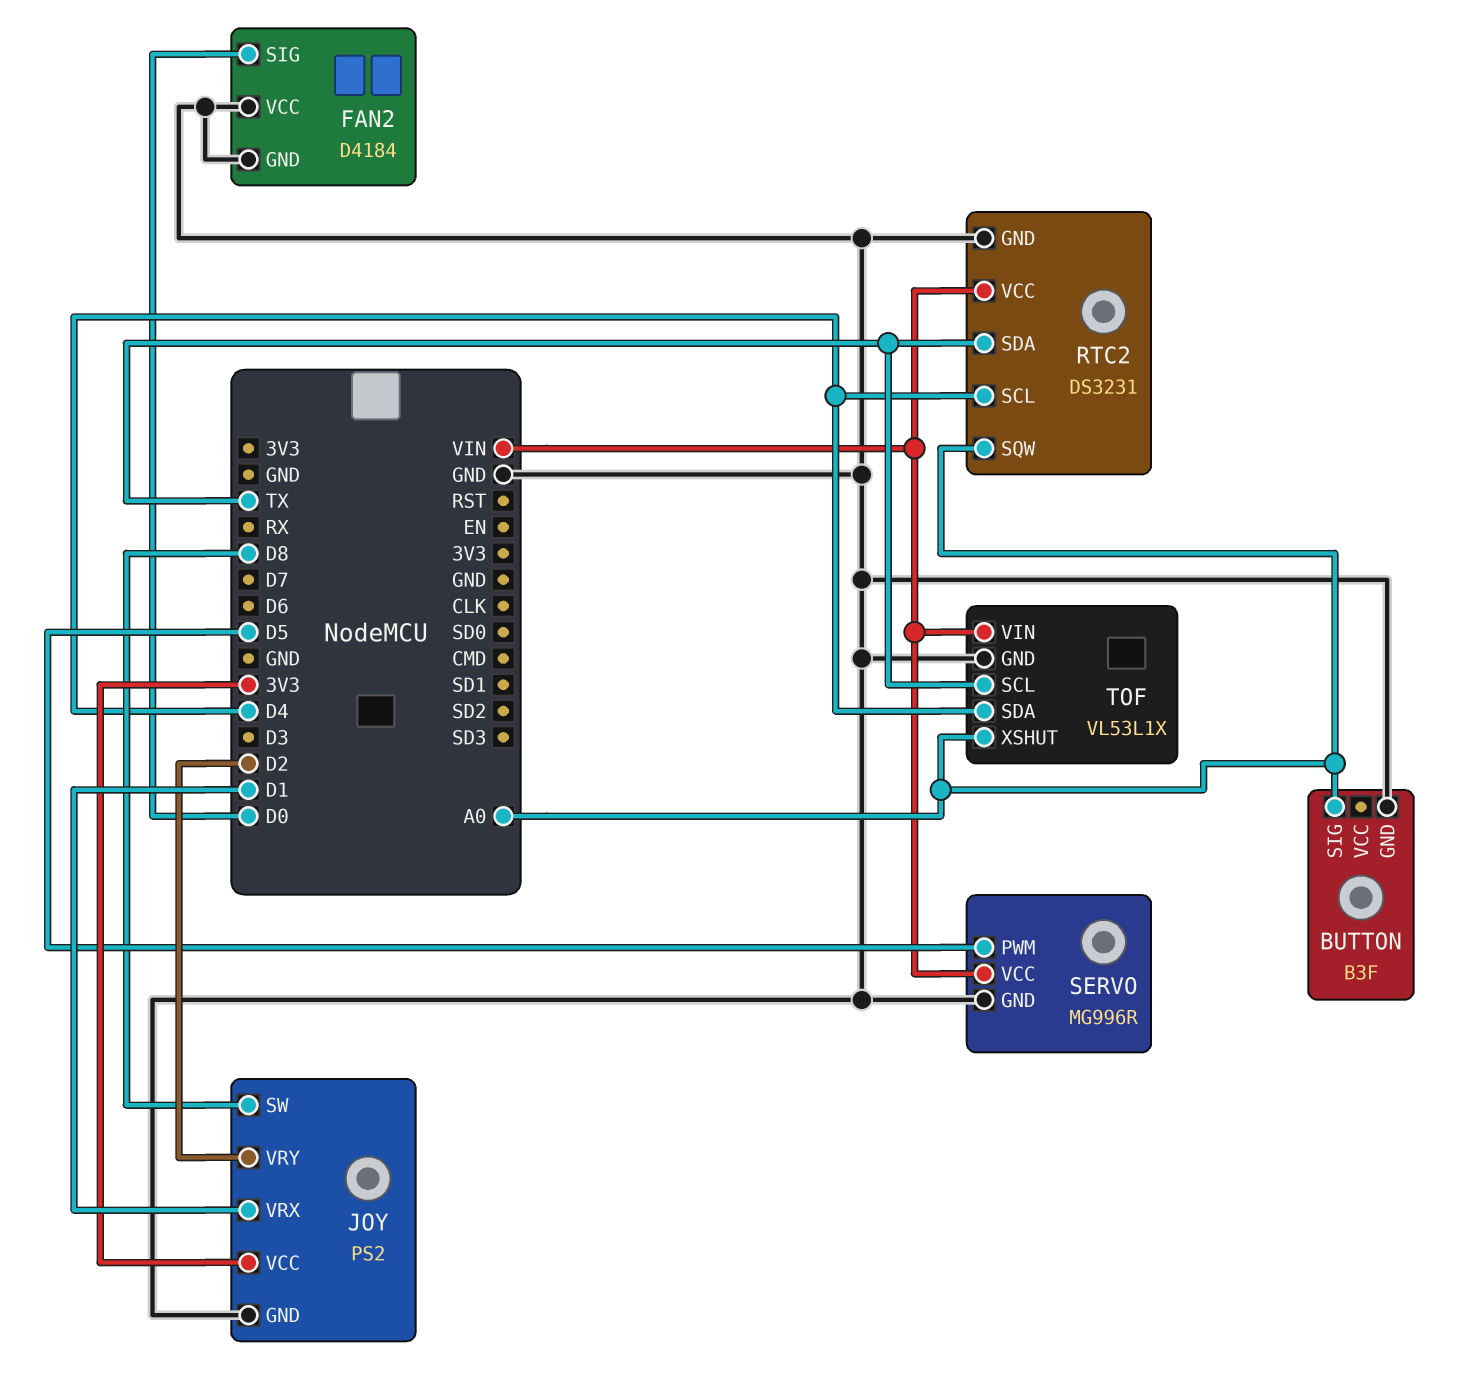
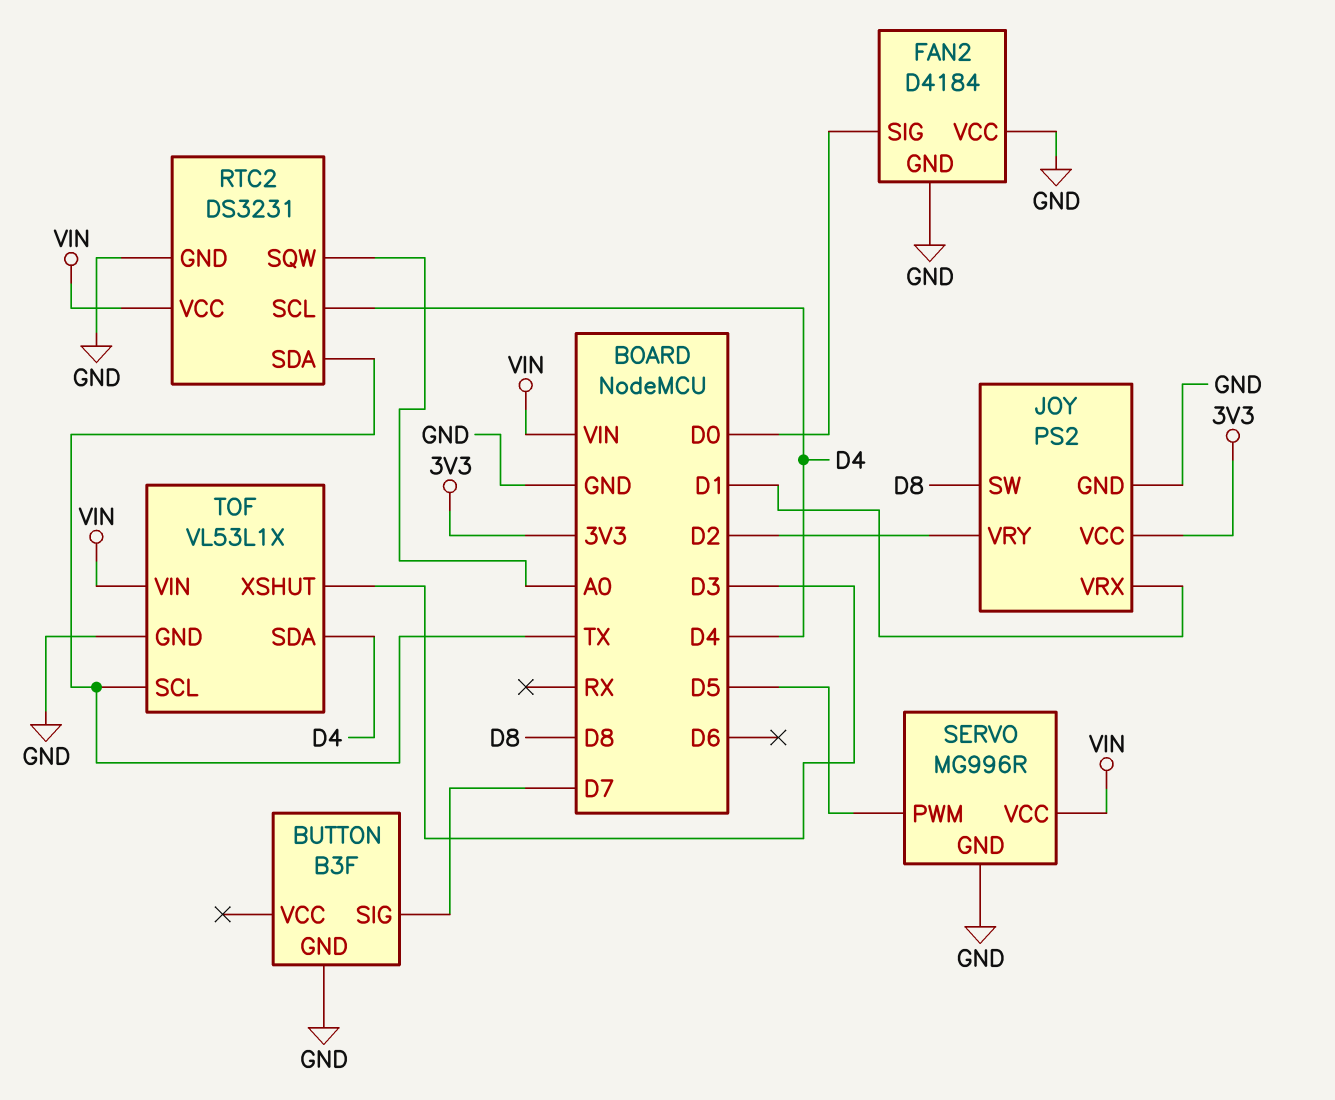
BUTTON pin SIG: A0 -> D7
TOF pin XSHUT: A0 -> D3

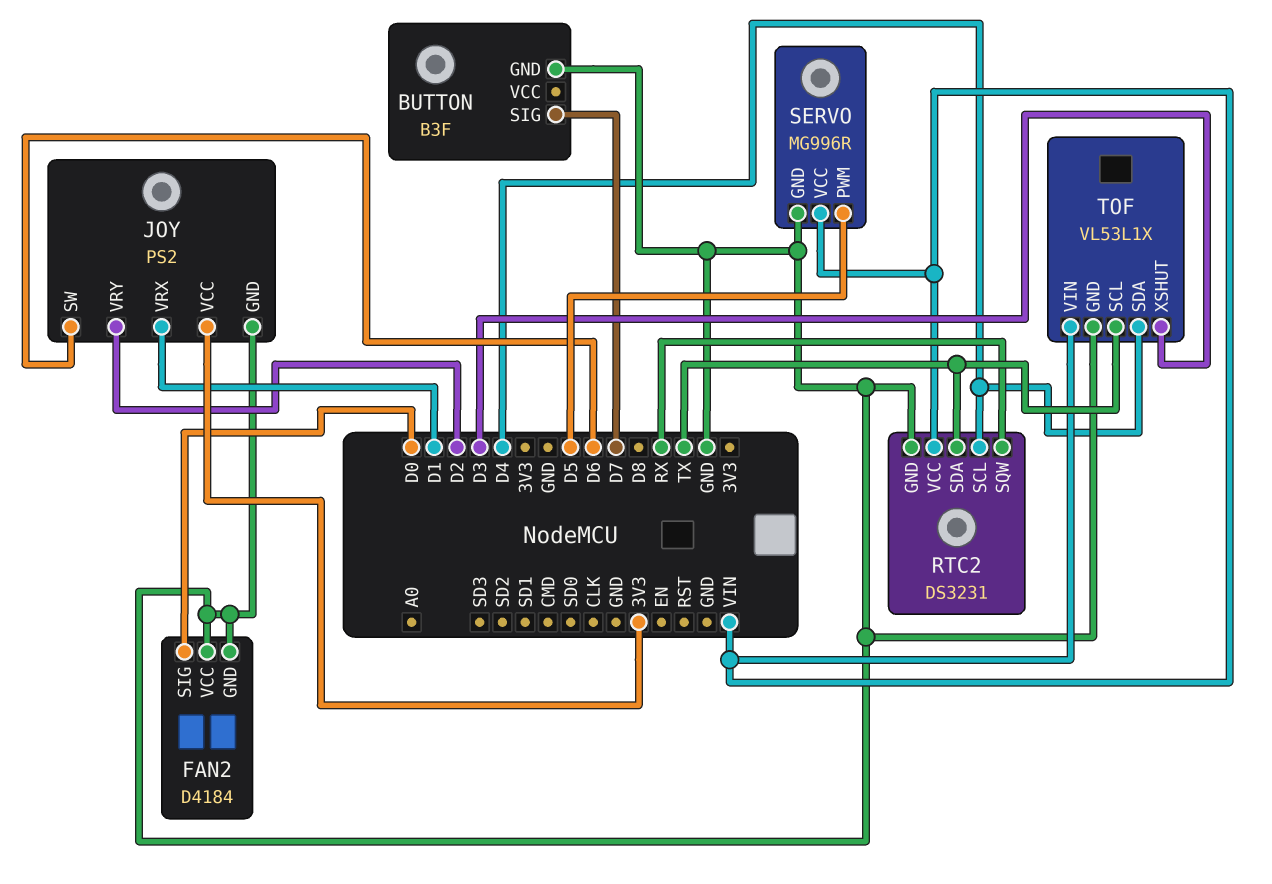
JOY pin SW: D8 -> D6
RTC2 pin SQW: A0 -> RX

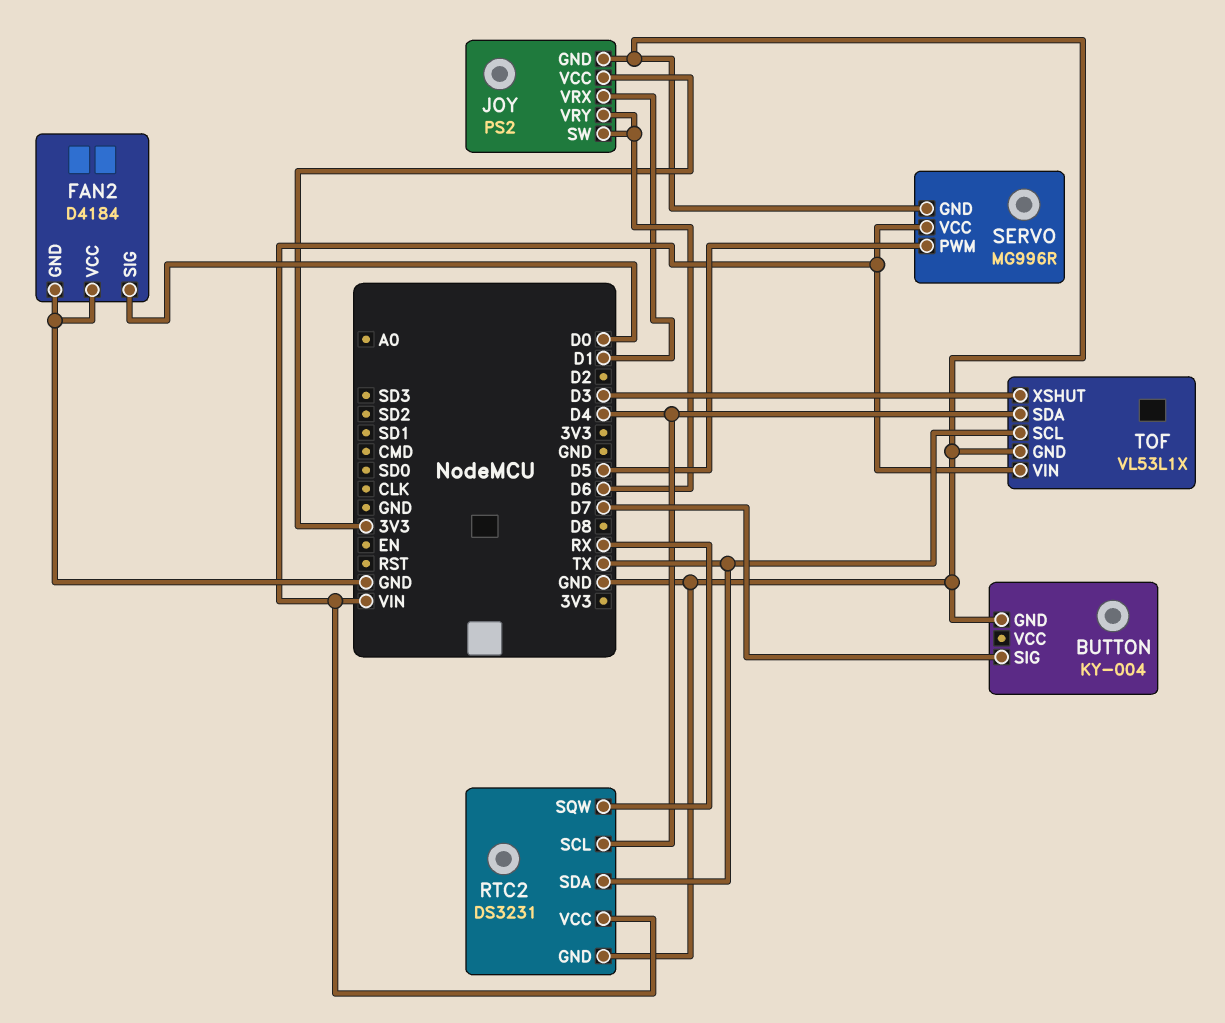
BUTTON: B3F -> KY-004
JOY pin VRY: D2 -> D6

